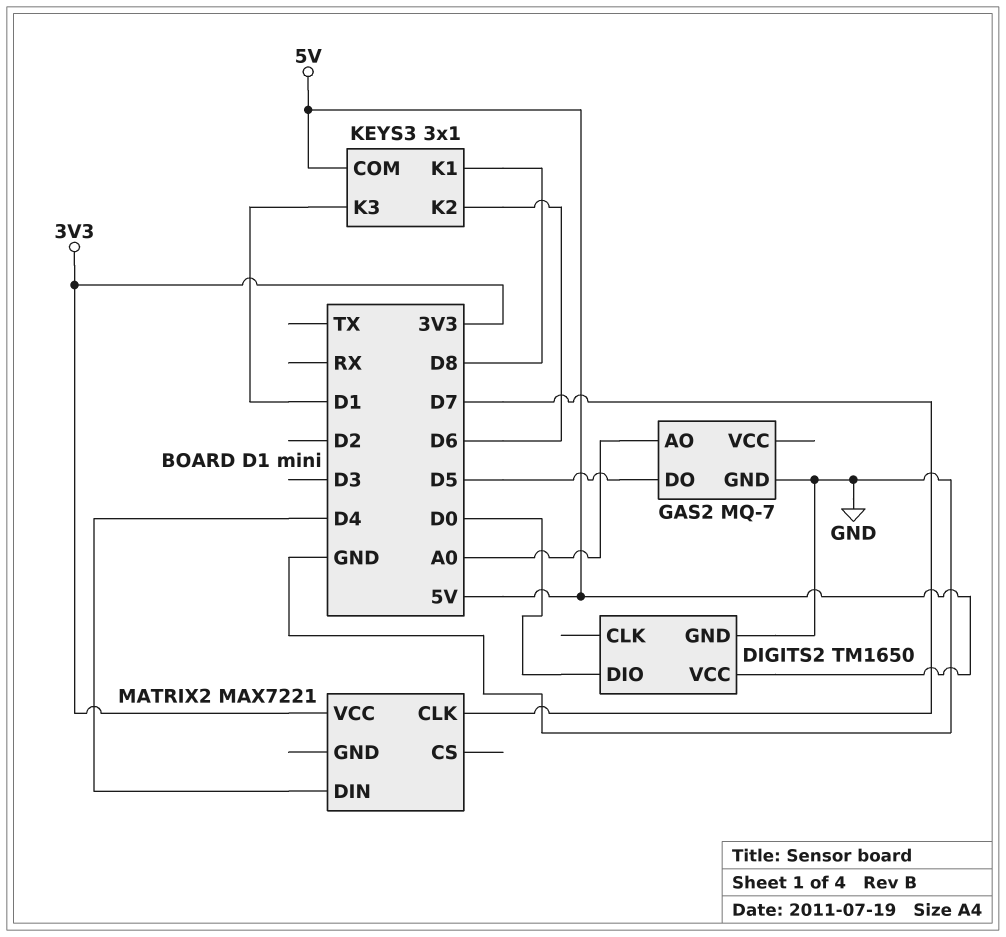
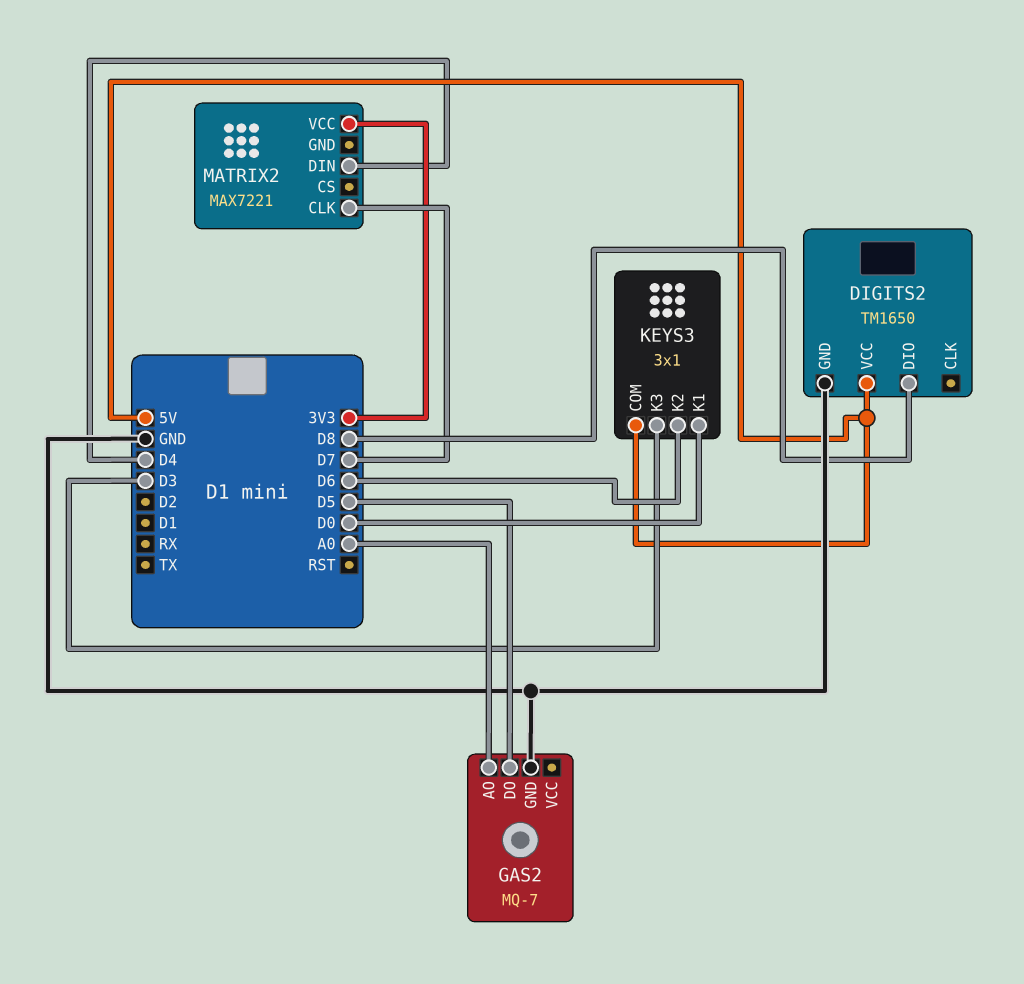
DIGITS2 pin DIO: D0 -> D8
KEYS3 pin K1: D8 -> D0
KEYS3 pin K3: D1 -> D3

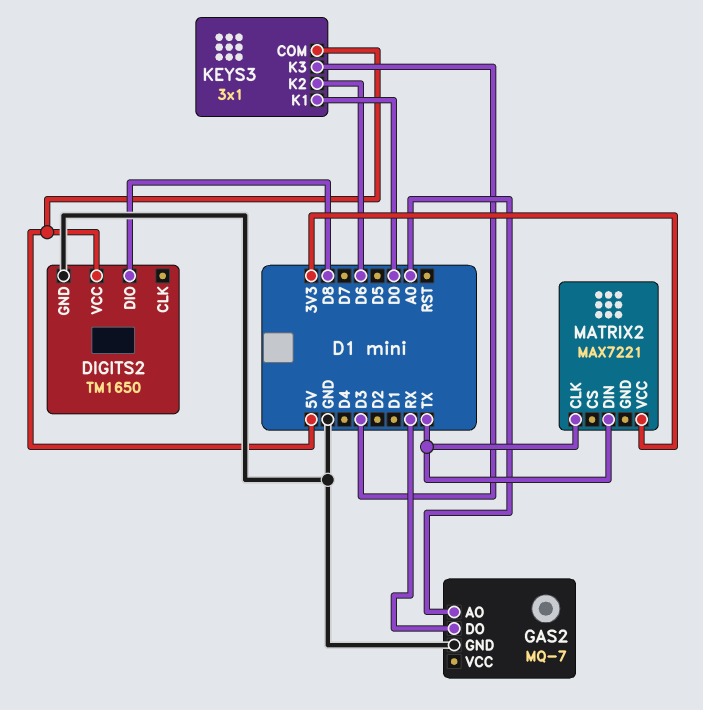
GAS2 pin DO: D5 -> RX
MATRIX2 pin CLK: D7 -> TX
MATRIX2 pin DIN: D4 -> TX

